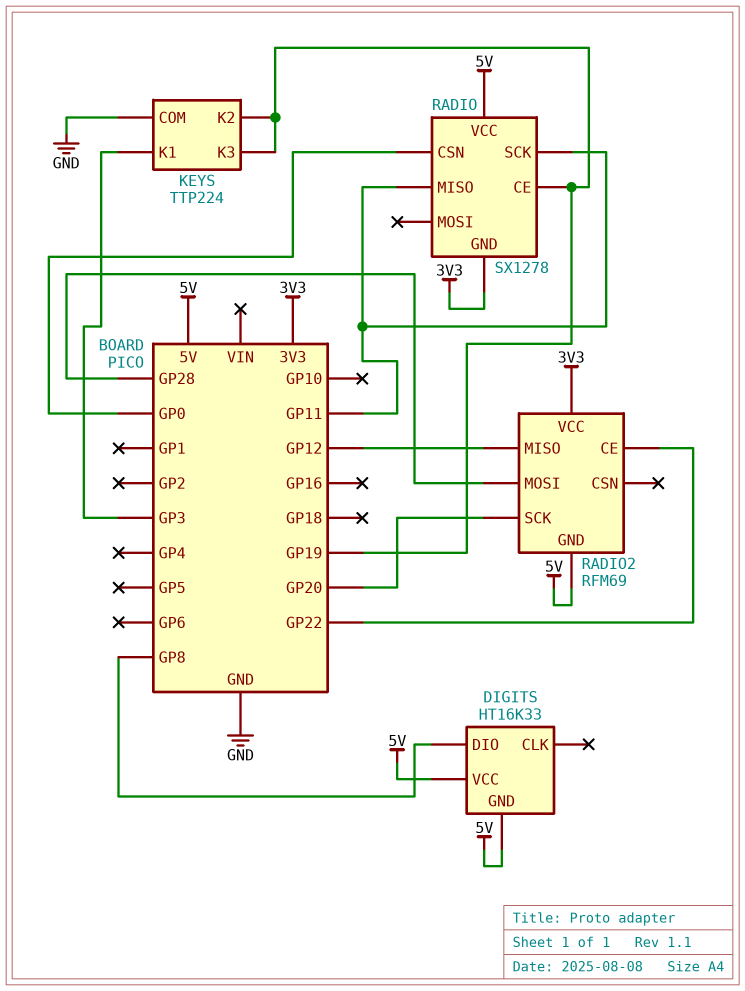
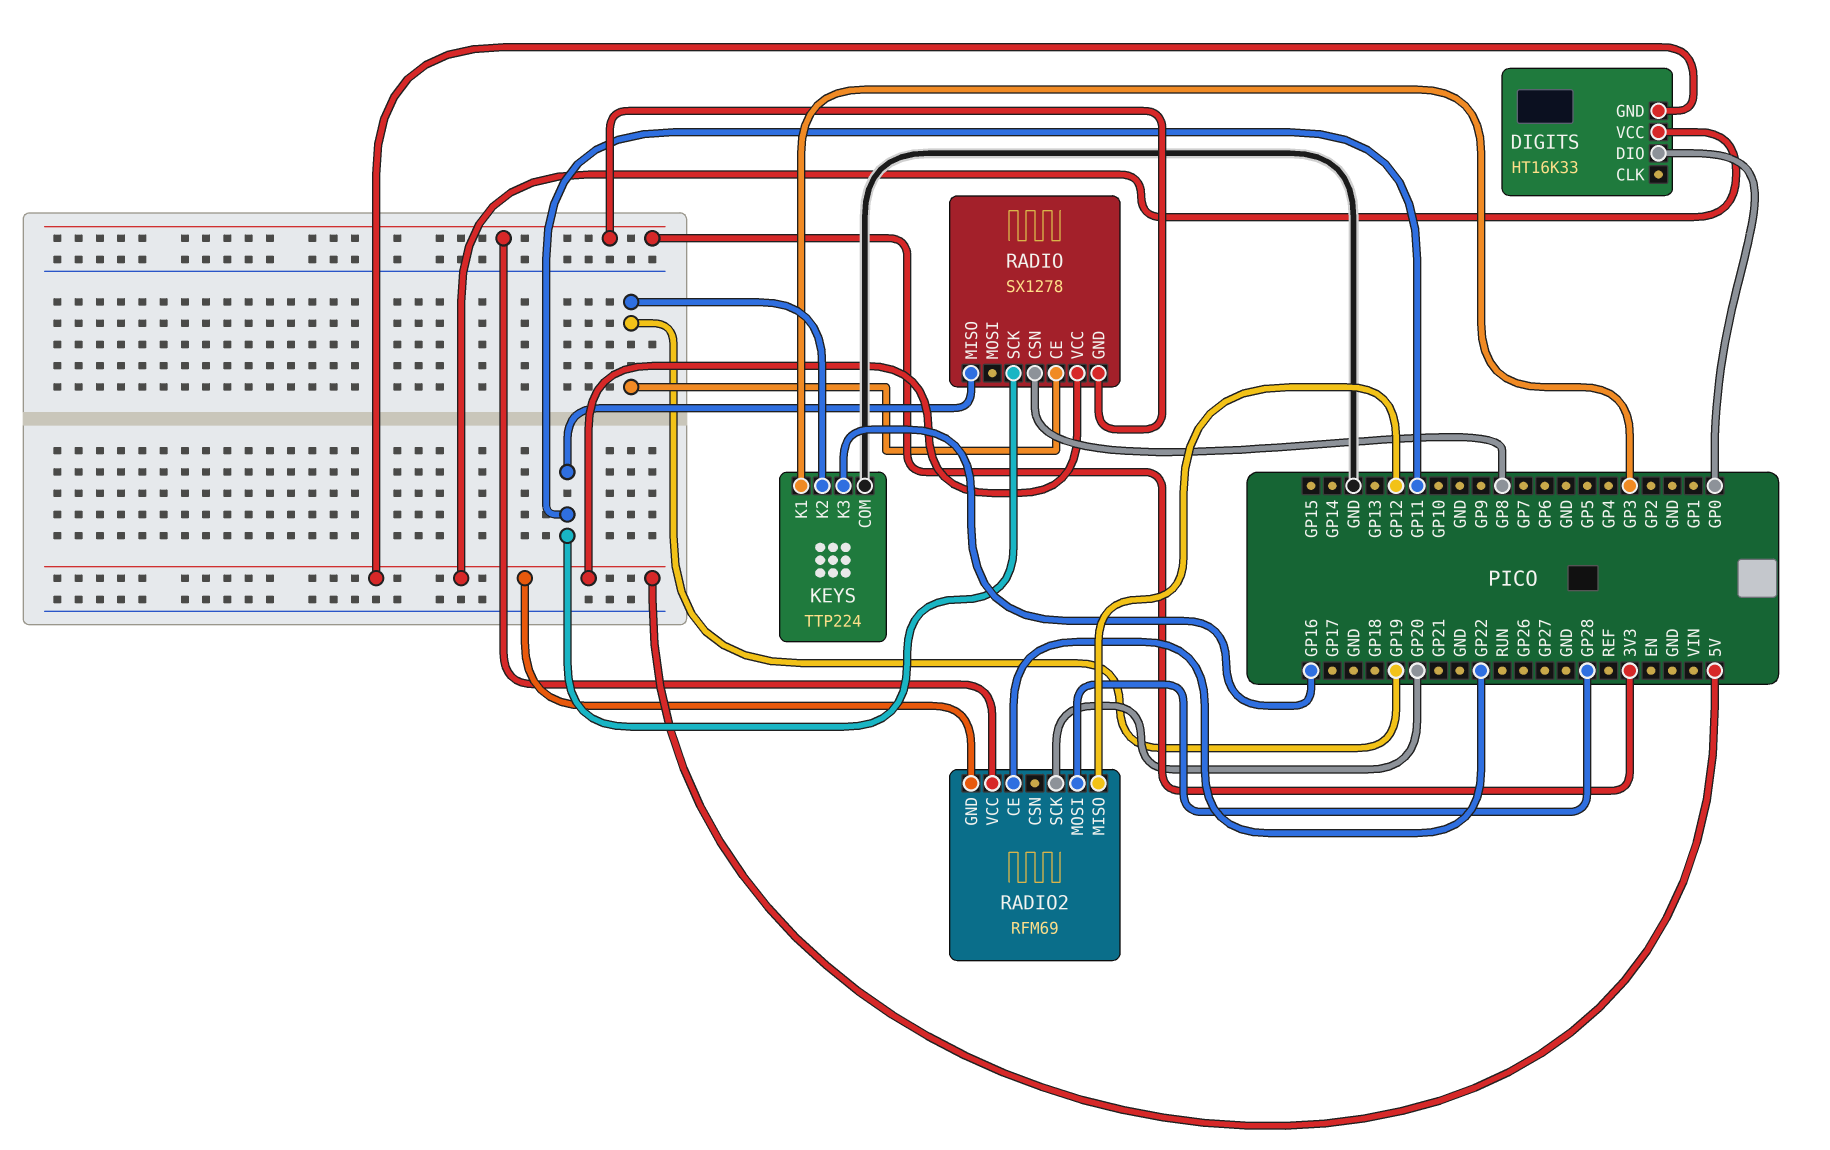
DIGITS pin DIO: GP8 -> GP0
KEYS pin K3: GP19 -> GP16
RADIO pin CSN: GP0 -> GP8

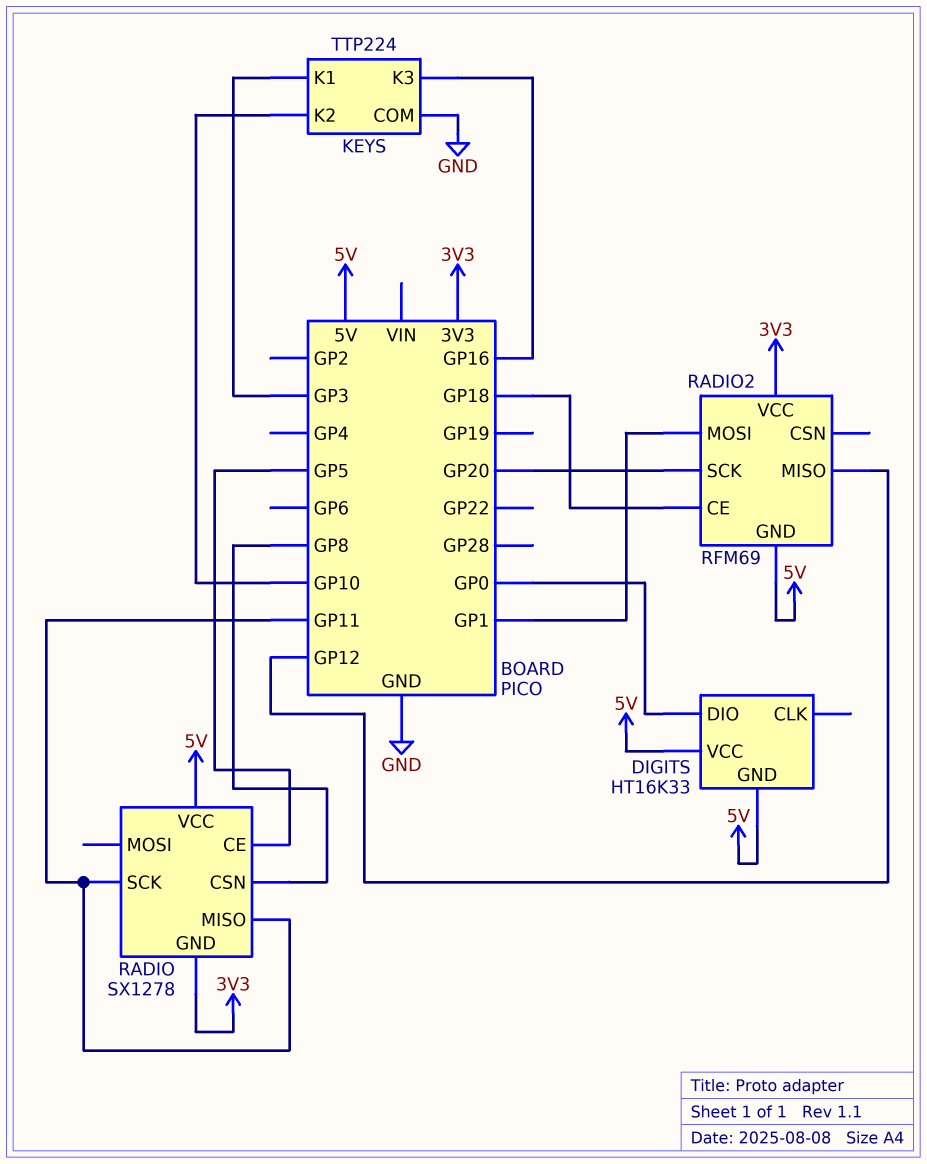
KEYS pin K2: GP19 -> GP10
RADIO pin CE: GP19 -> GP5
RADIO2 pin CE: GP22 -> GP18
RADIO2 pin MOSI: GP28 -> GP1

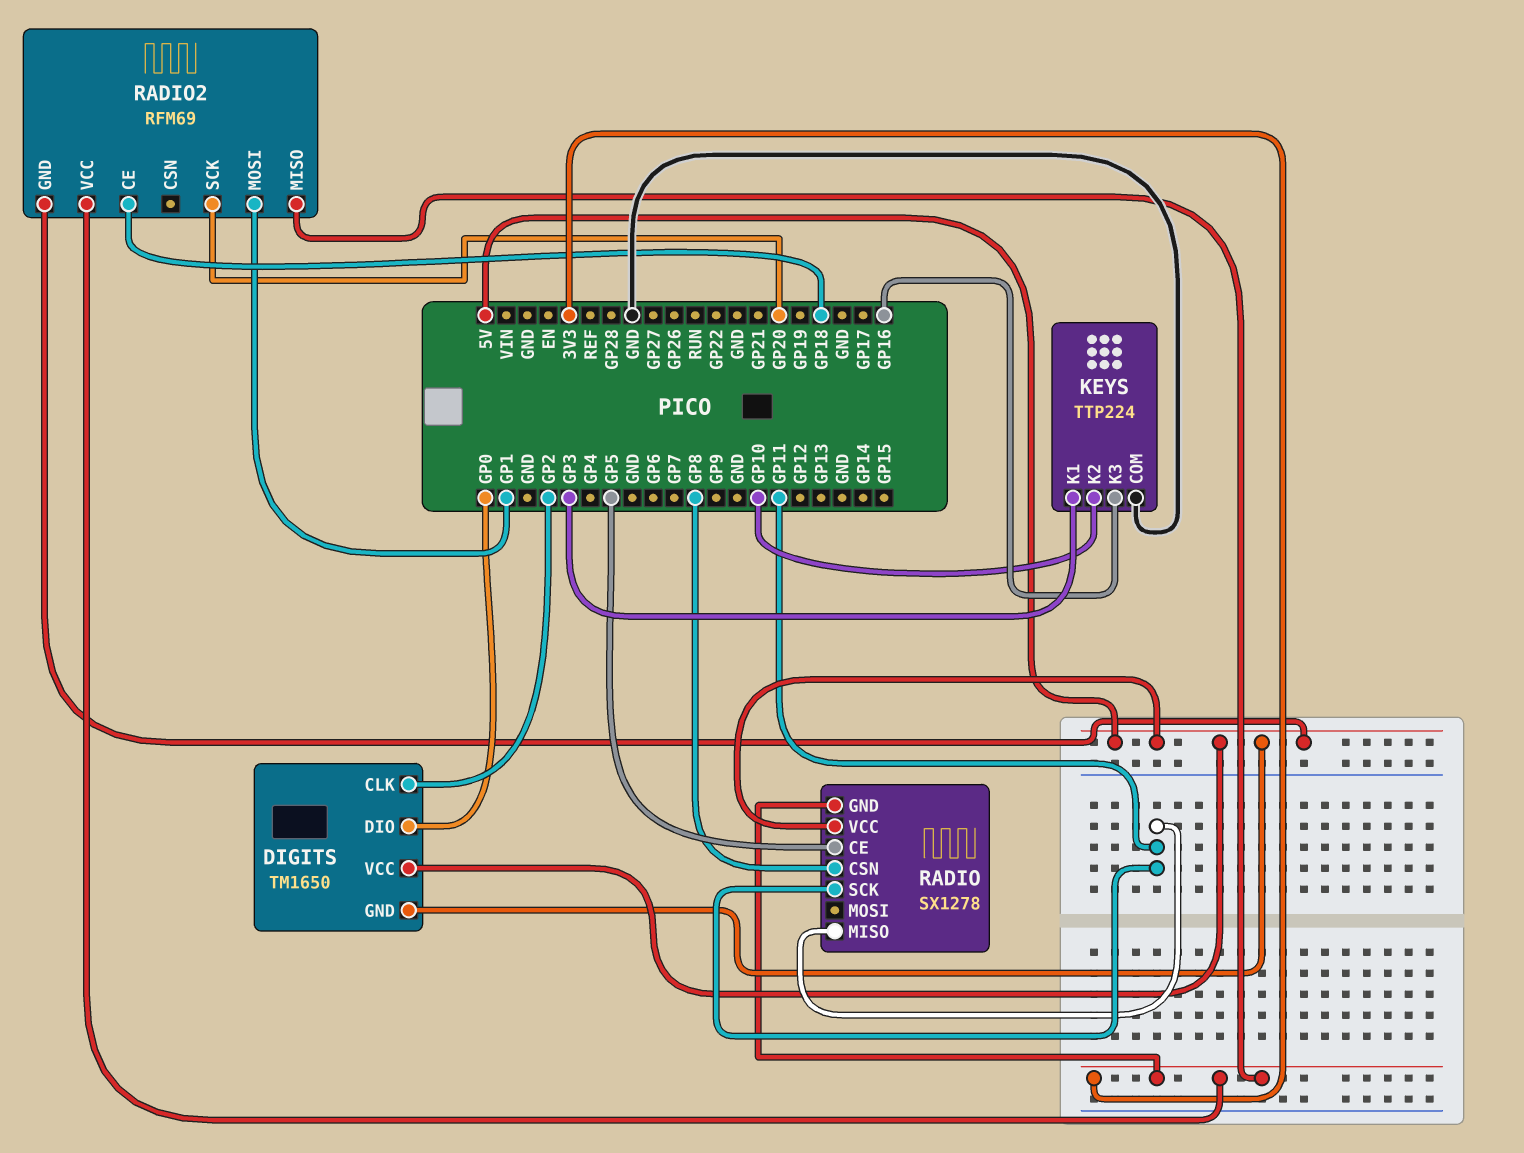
DIGITS: HT16K33 -> TM1650
DIGITS pin CLK: none -> GP2
RADIO2 pin MISO: GP12 -> 3V3

